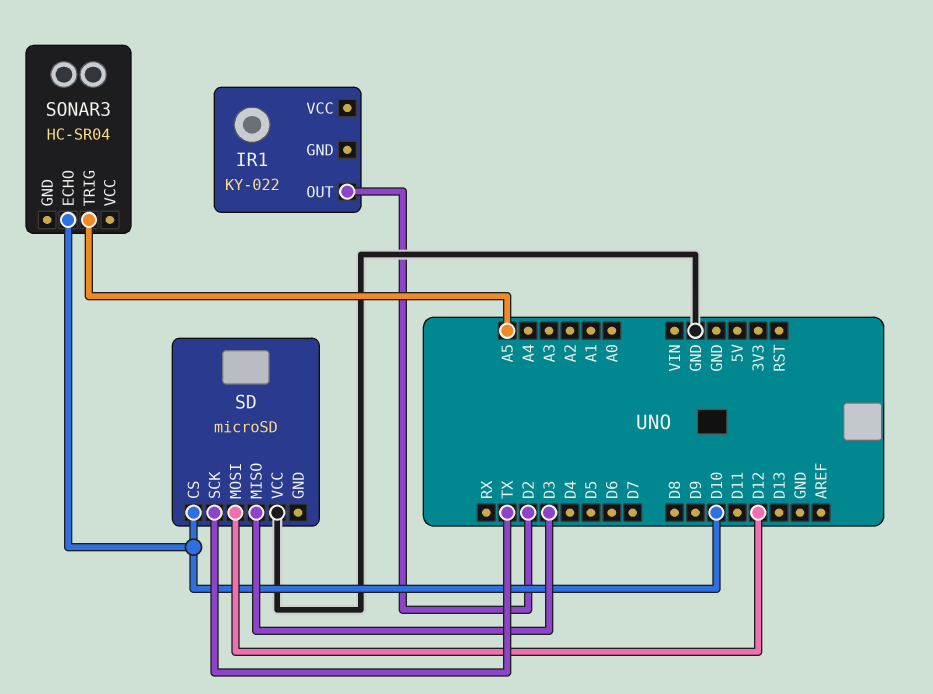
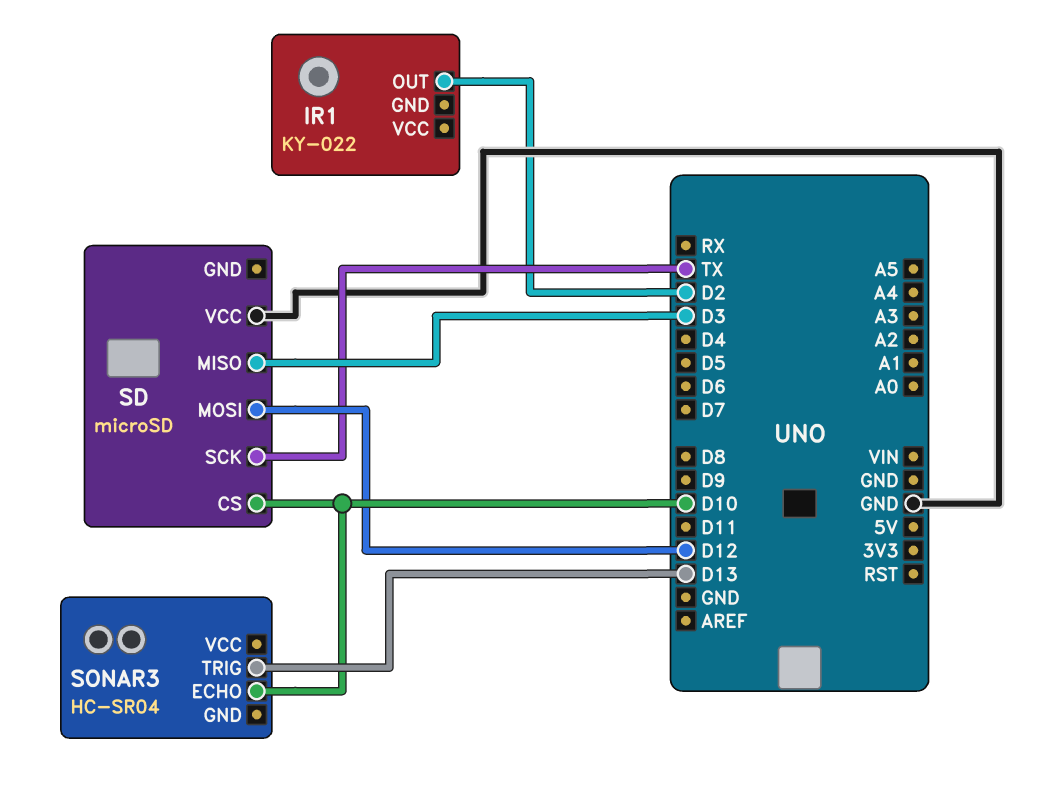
SONAR3 pin TRIG: A5 -> D13

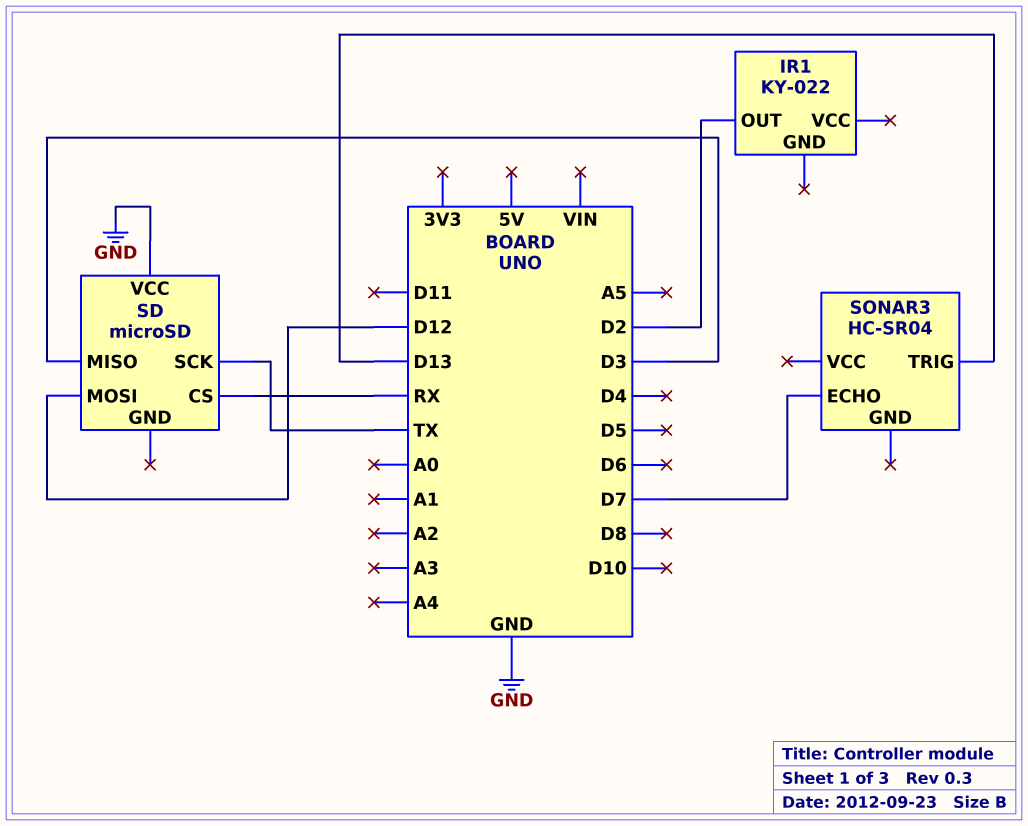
SD pin CS: D10 -> RX
SONAR3 pin ECHO: D10 -> D7

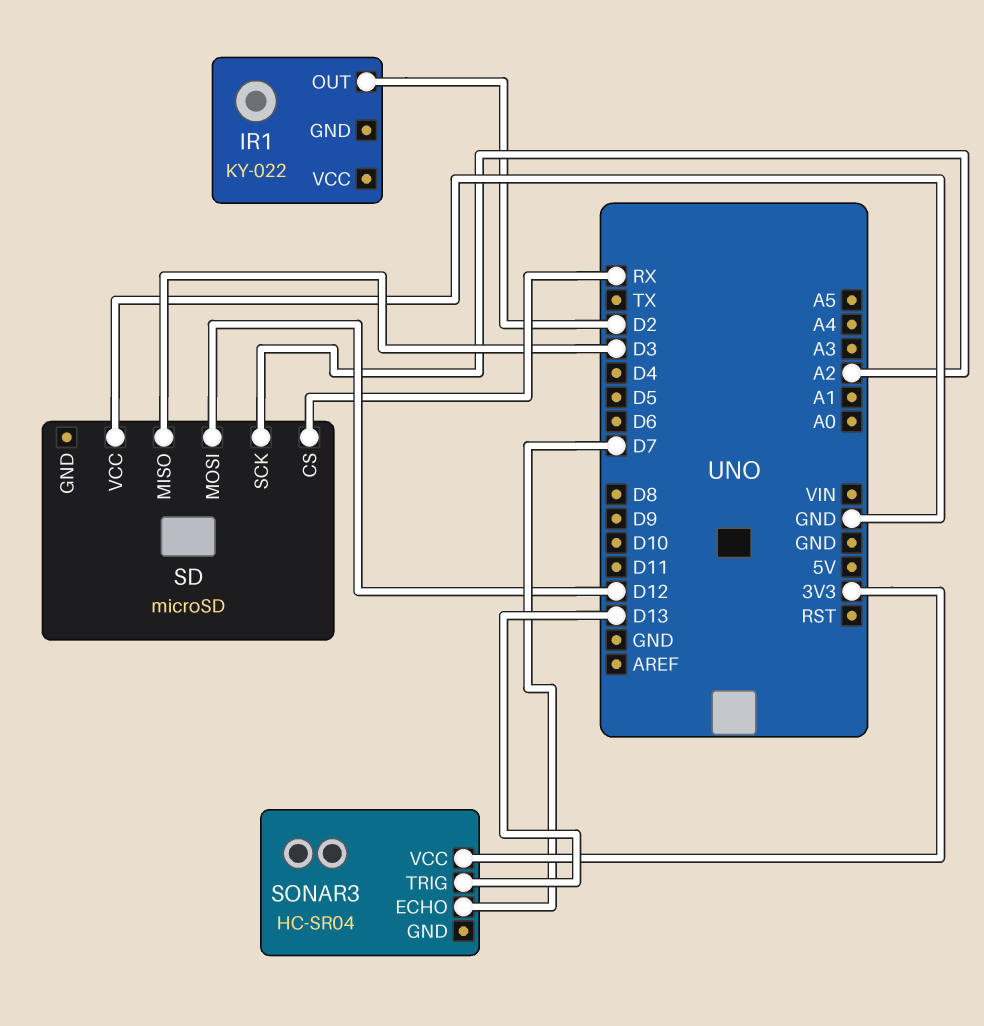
SD pin SCK: TX -> A2
SONAR3 pin VCC: none -> 3V3

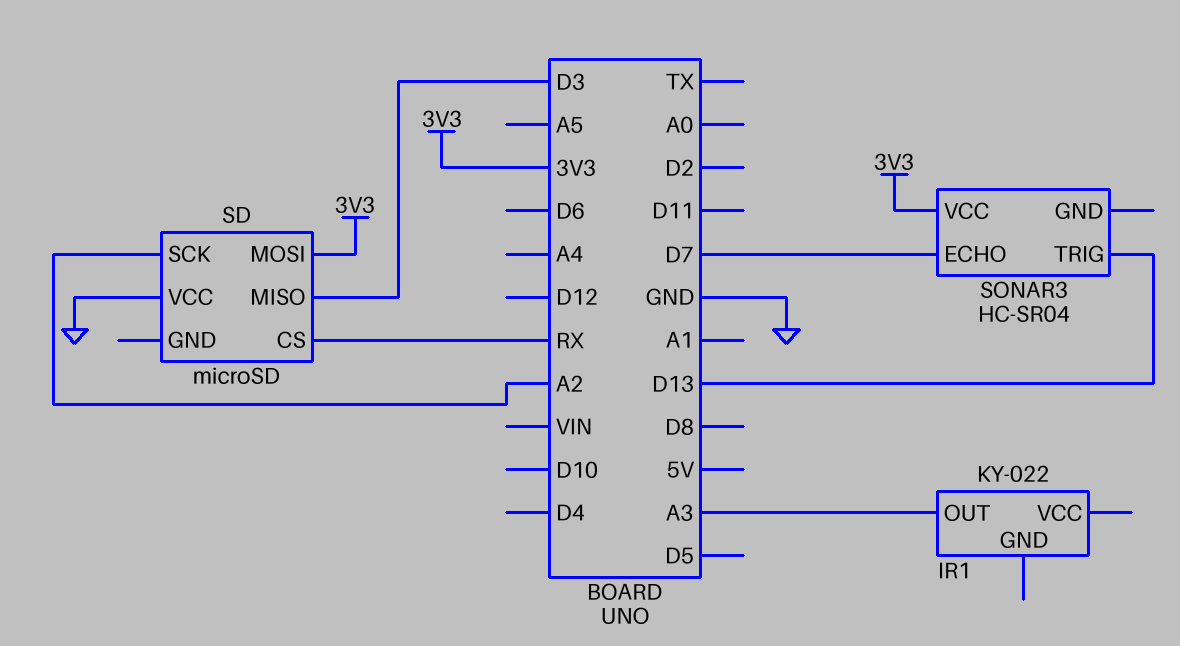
IR1 pin OUT: D2 -> A3
SD pin MOSI: D12 -> 3V3

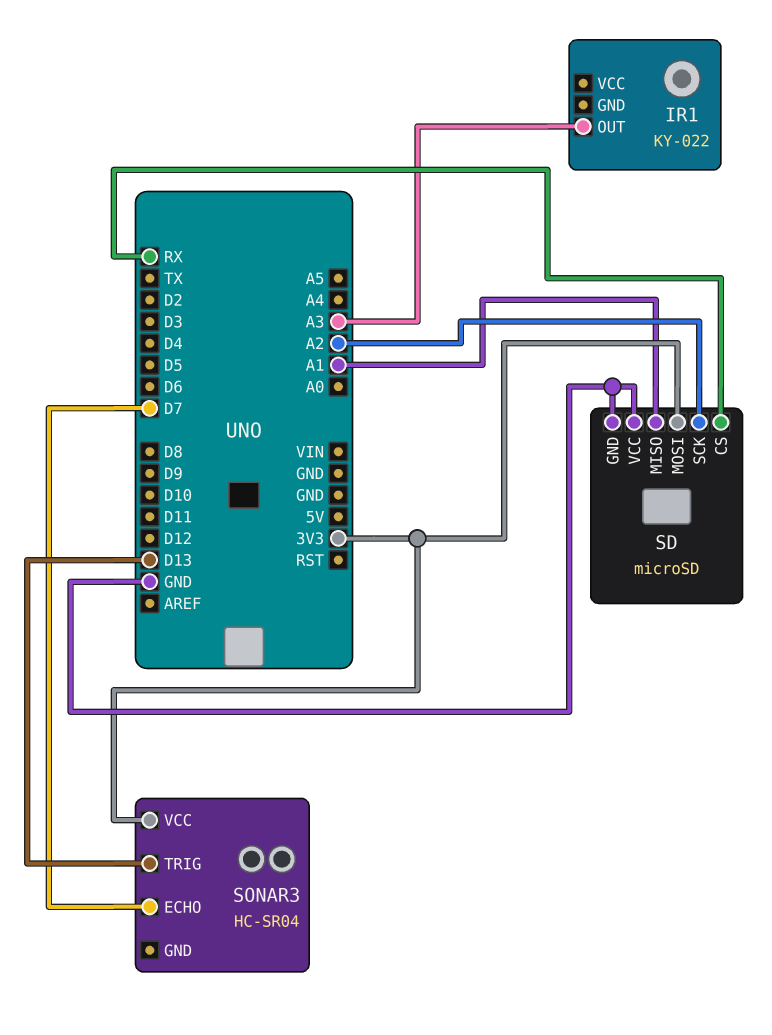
SD pin GND: none -> GND
SD pin MISO: D3 -> A1

